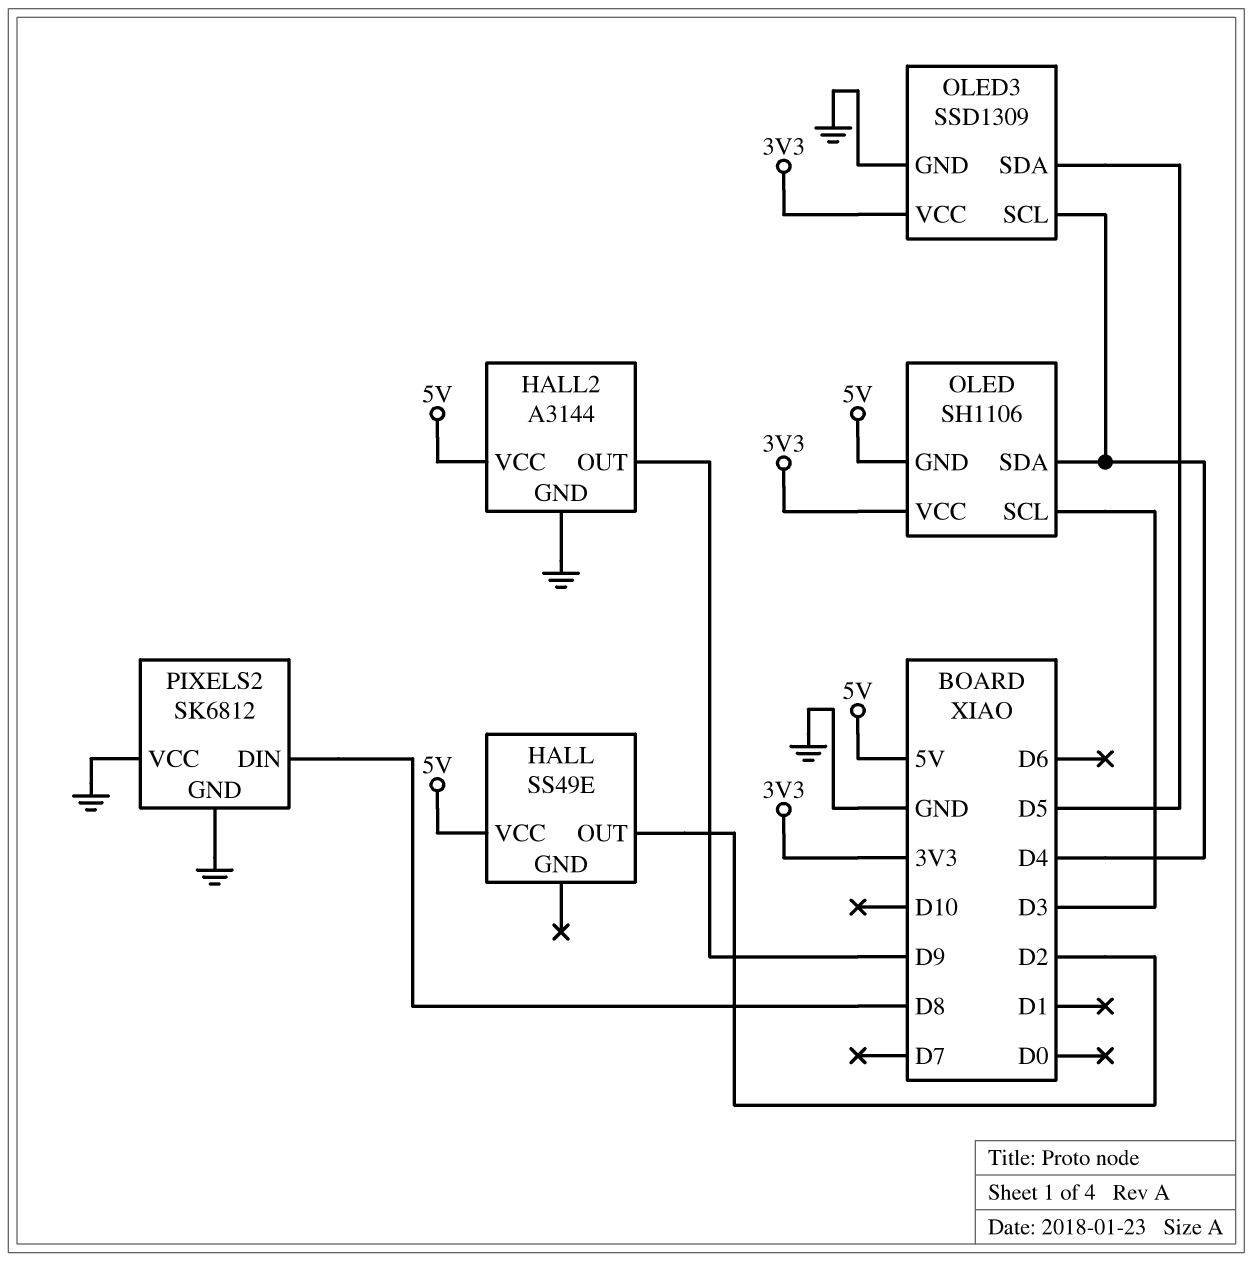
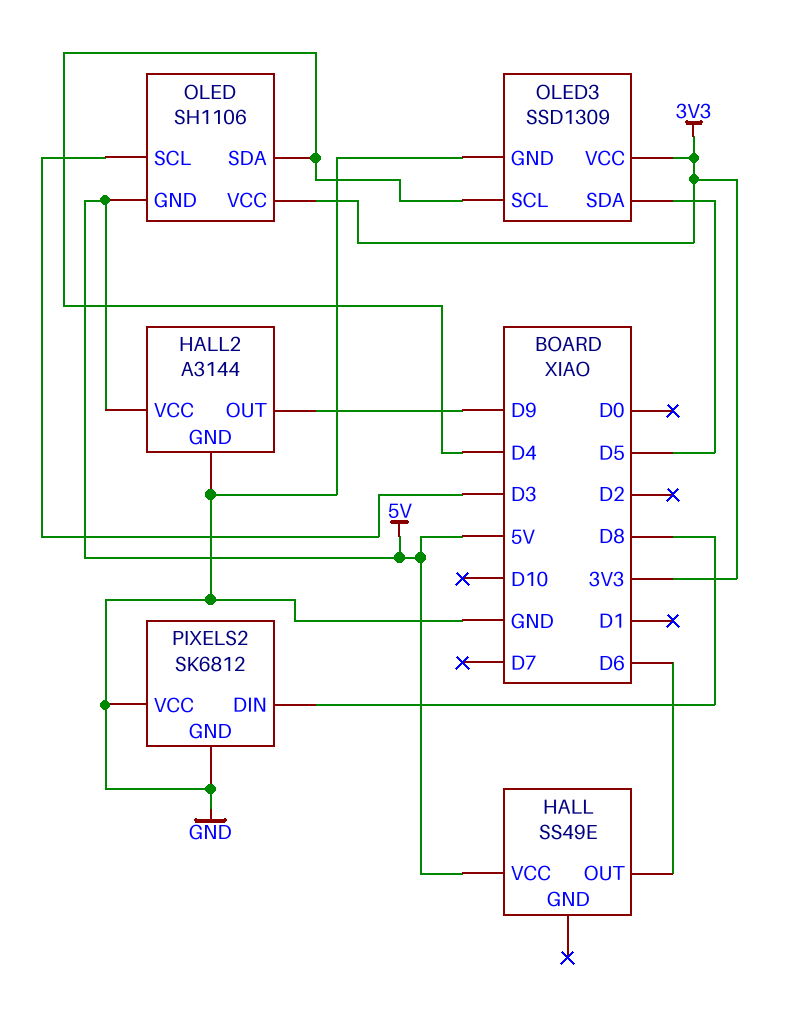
HALL pin OUT: D2 -> D6

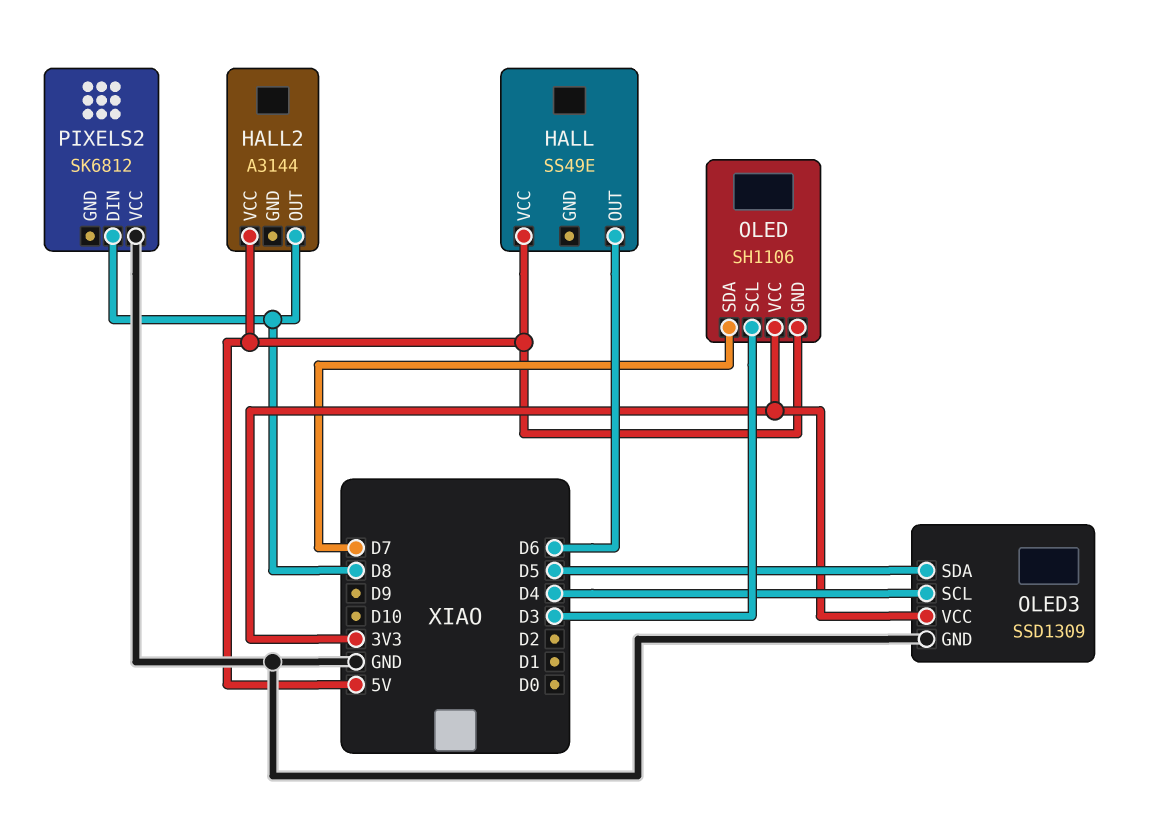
HALL2 pin GND: GND -> none
HALL2 pin OUT: D9 -> D8
OLED pin SDA: D4 -> D7
PIXELS2 pin GND: GND -> none

